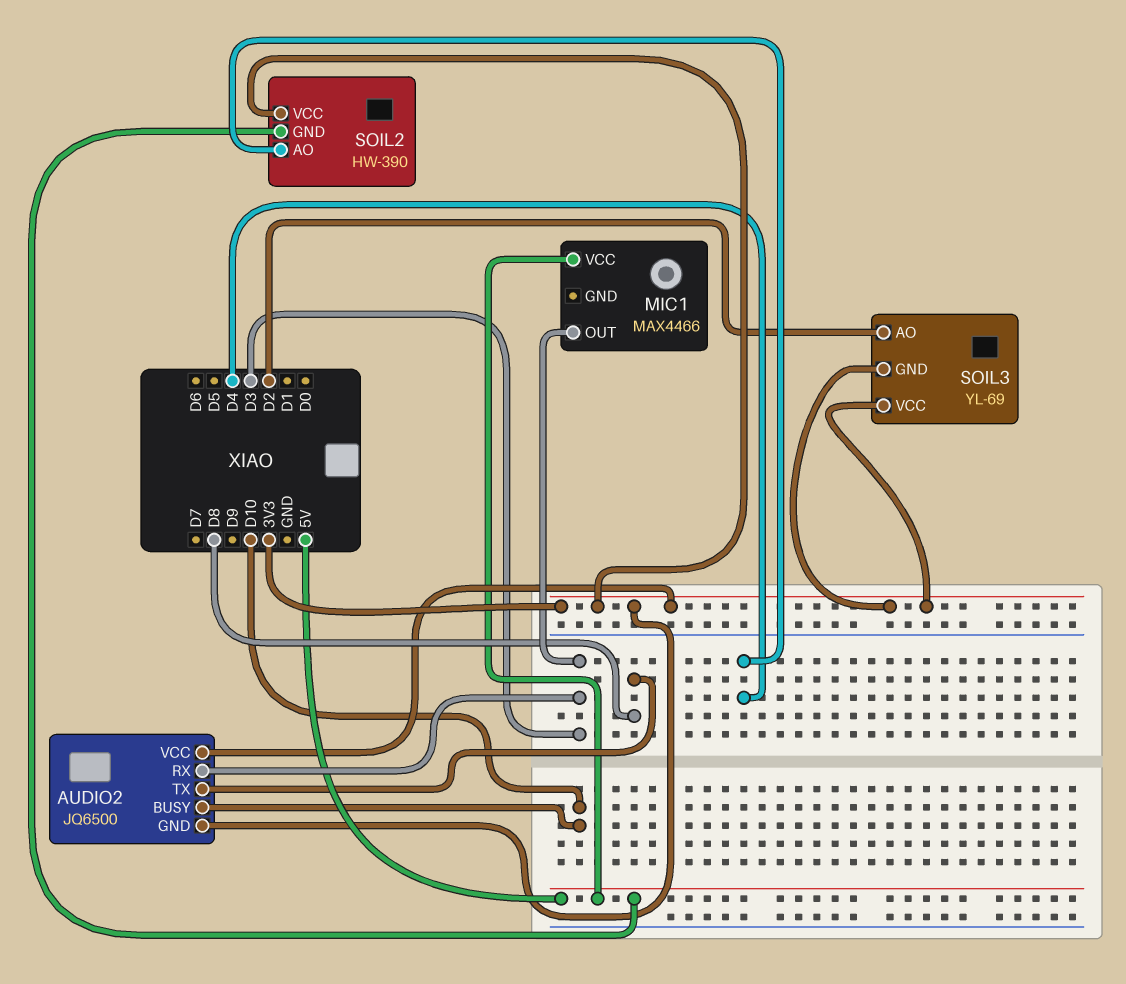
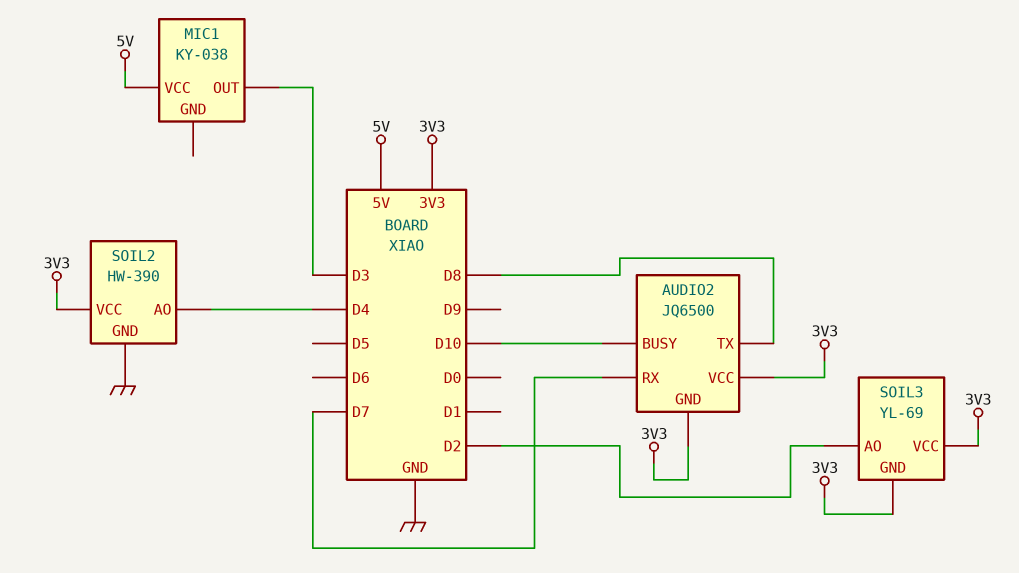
AUDIO2 pin RX: D3 -> D7
MIC1: MAX4466 -> KY-038
SOIL2 pin GND: 5V -> GND

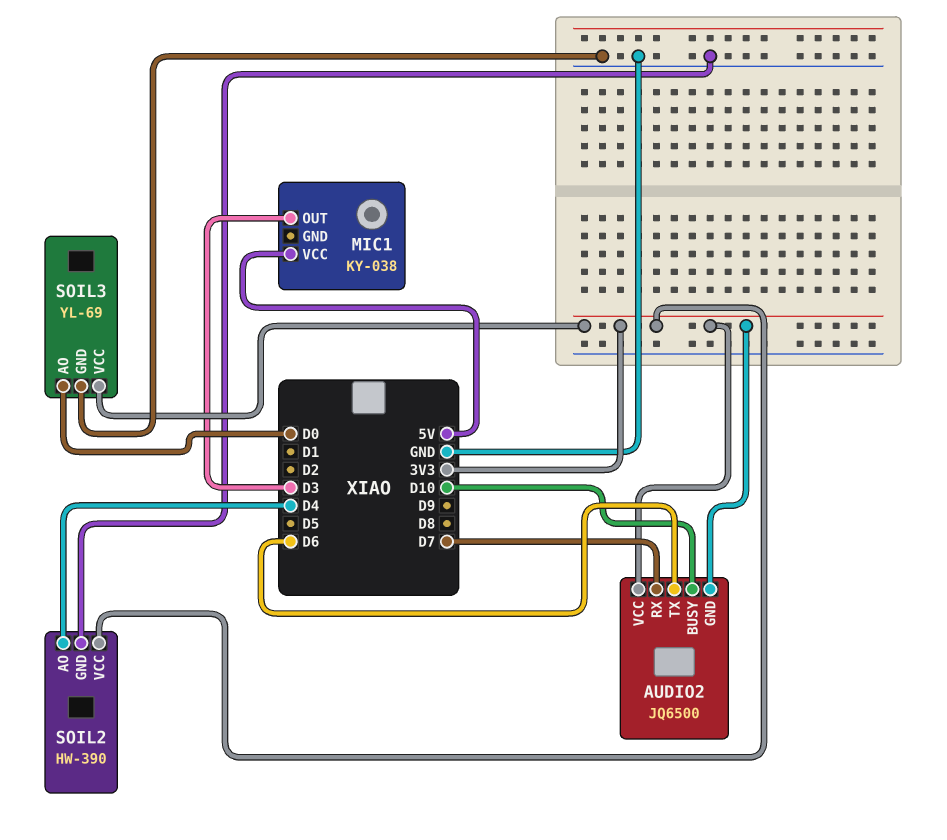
AUDIO2 pin TX: D8 -> D6
SOIL3 pin AO: D2 -> D0
SOIL3 pin GND: 3V3 -> GND

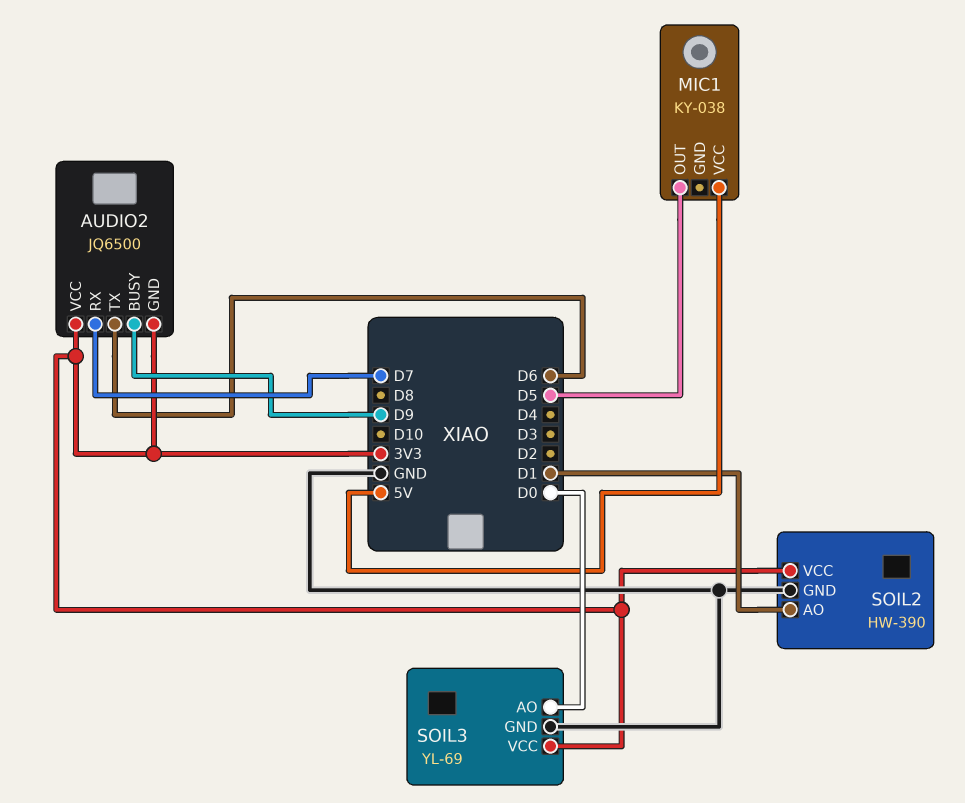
AUDIO2 pin BUSY: D10 -> D9
MIC1 pin OUT: D3 -> D5
SOIL2 pin AO: D4 -> D1

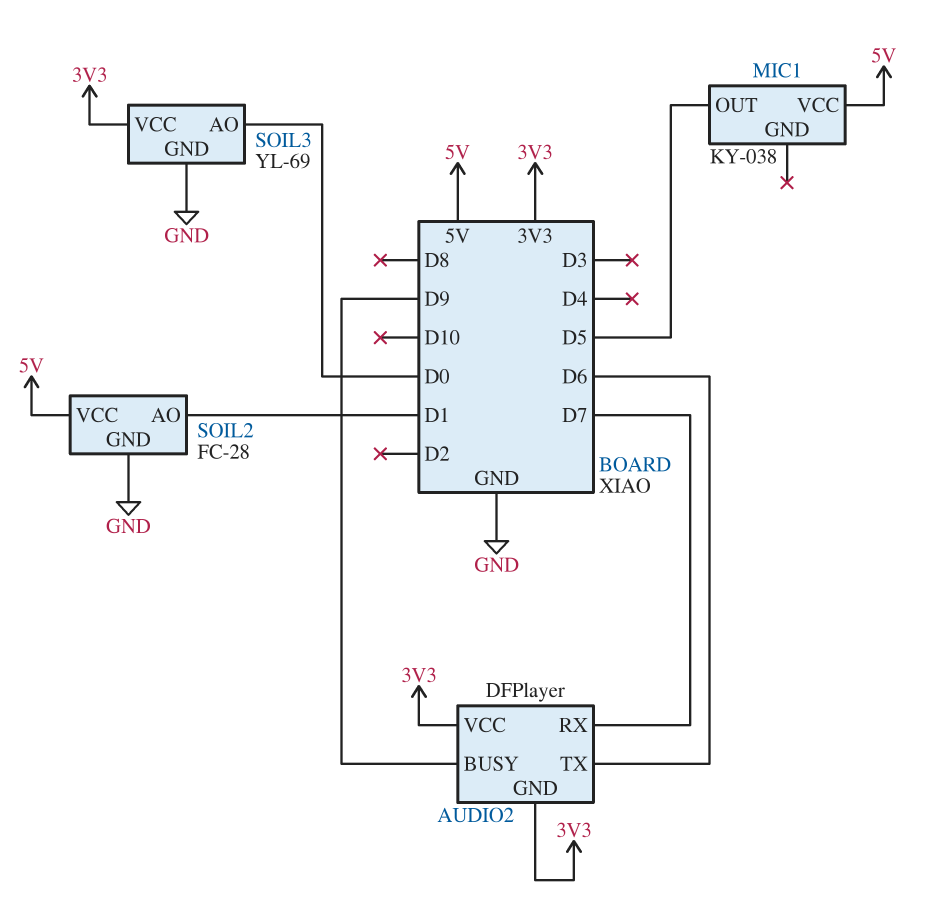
AUDIO2: JQ6500 -> DFPlayer
SOIL2: HW-390 -> FC-28
SOIL2 pin VCC: 3V3 -> 5V

